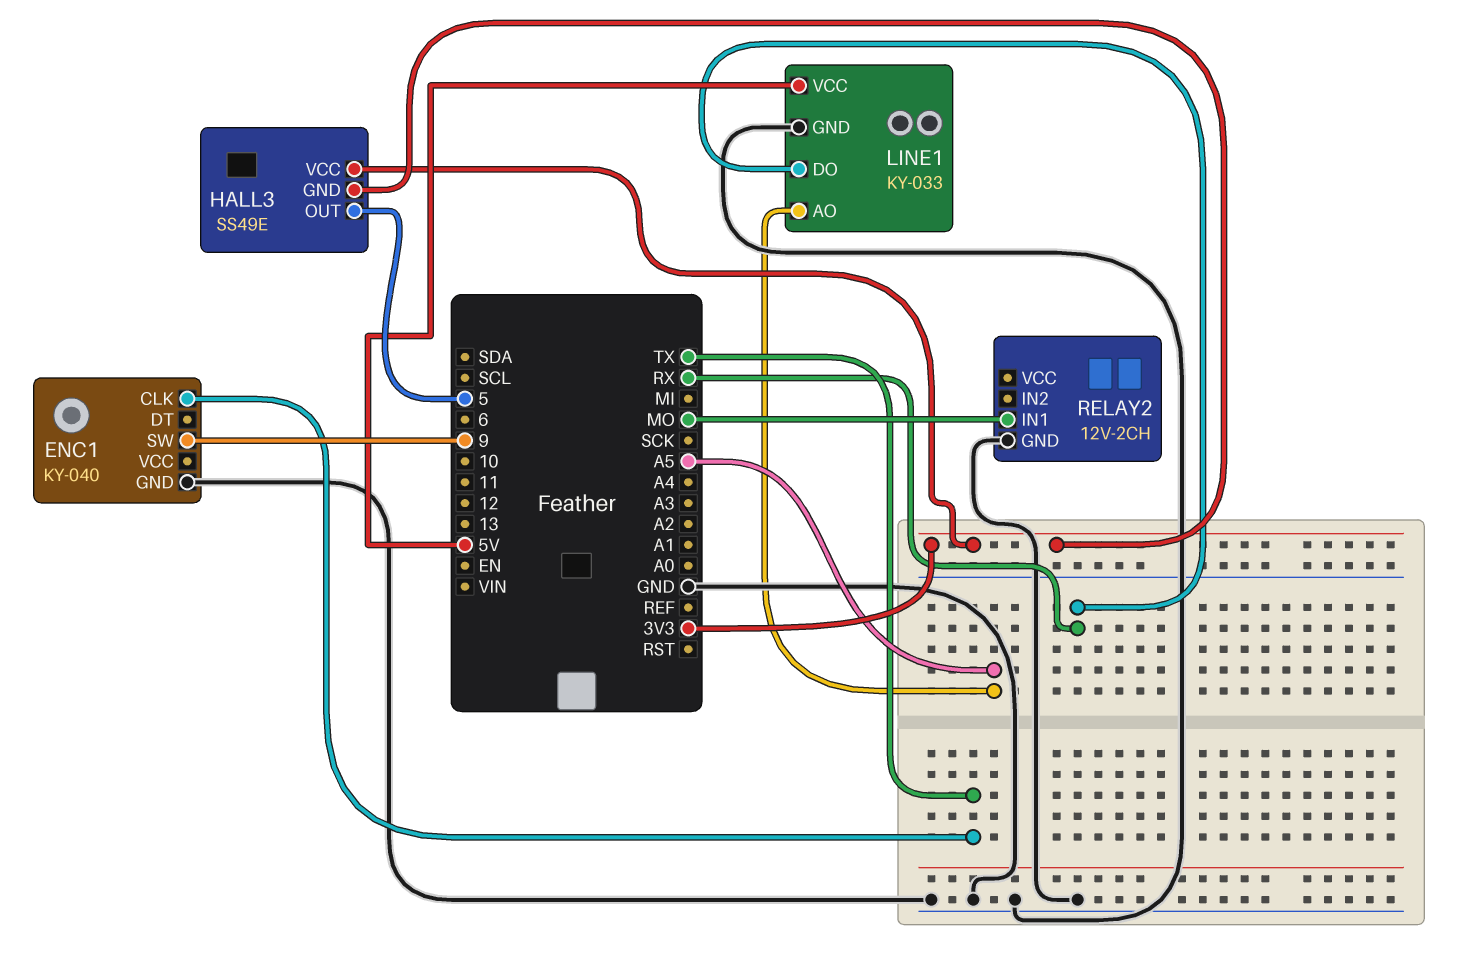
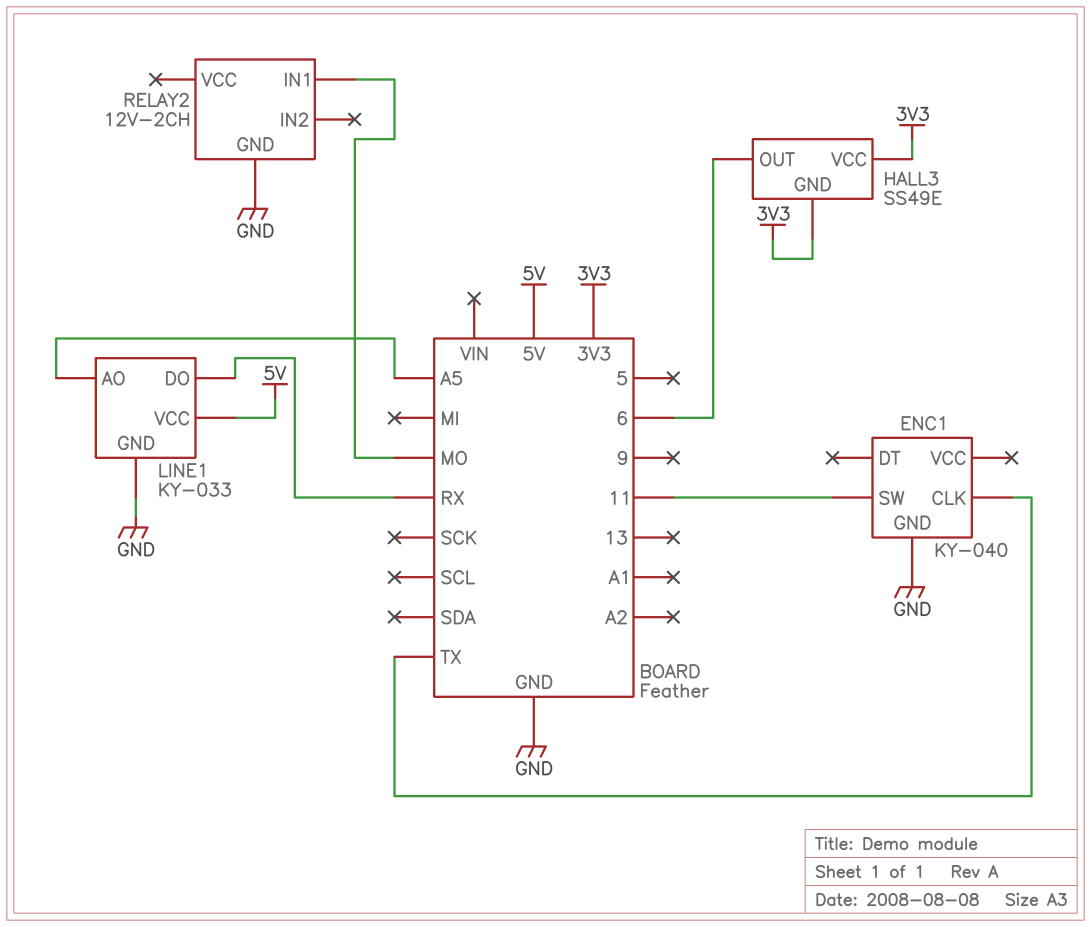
ENC1 pin SW: 9 -> 11
HALL3 pin OUT: 5 -> 6

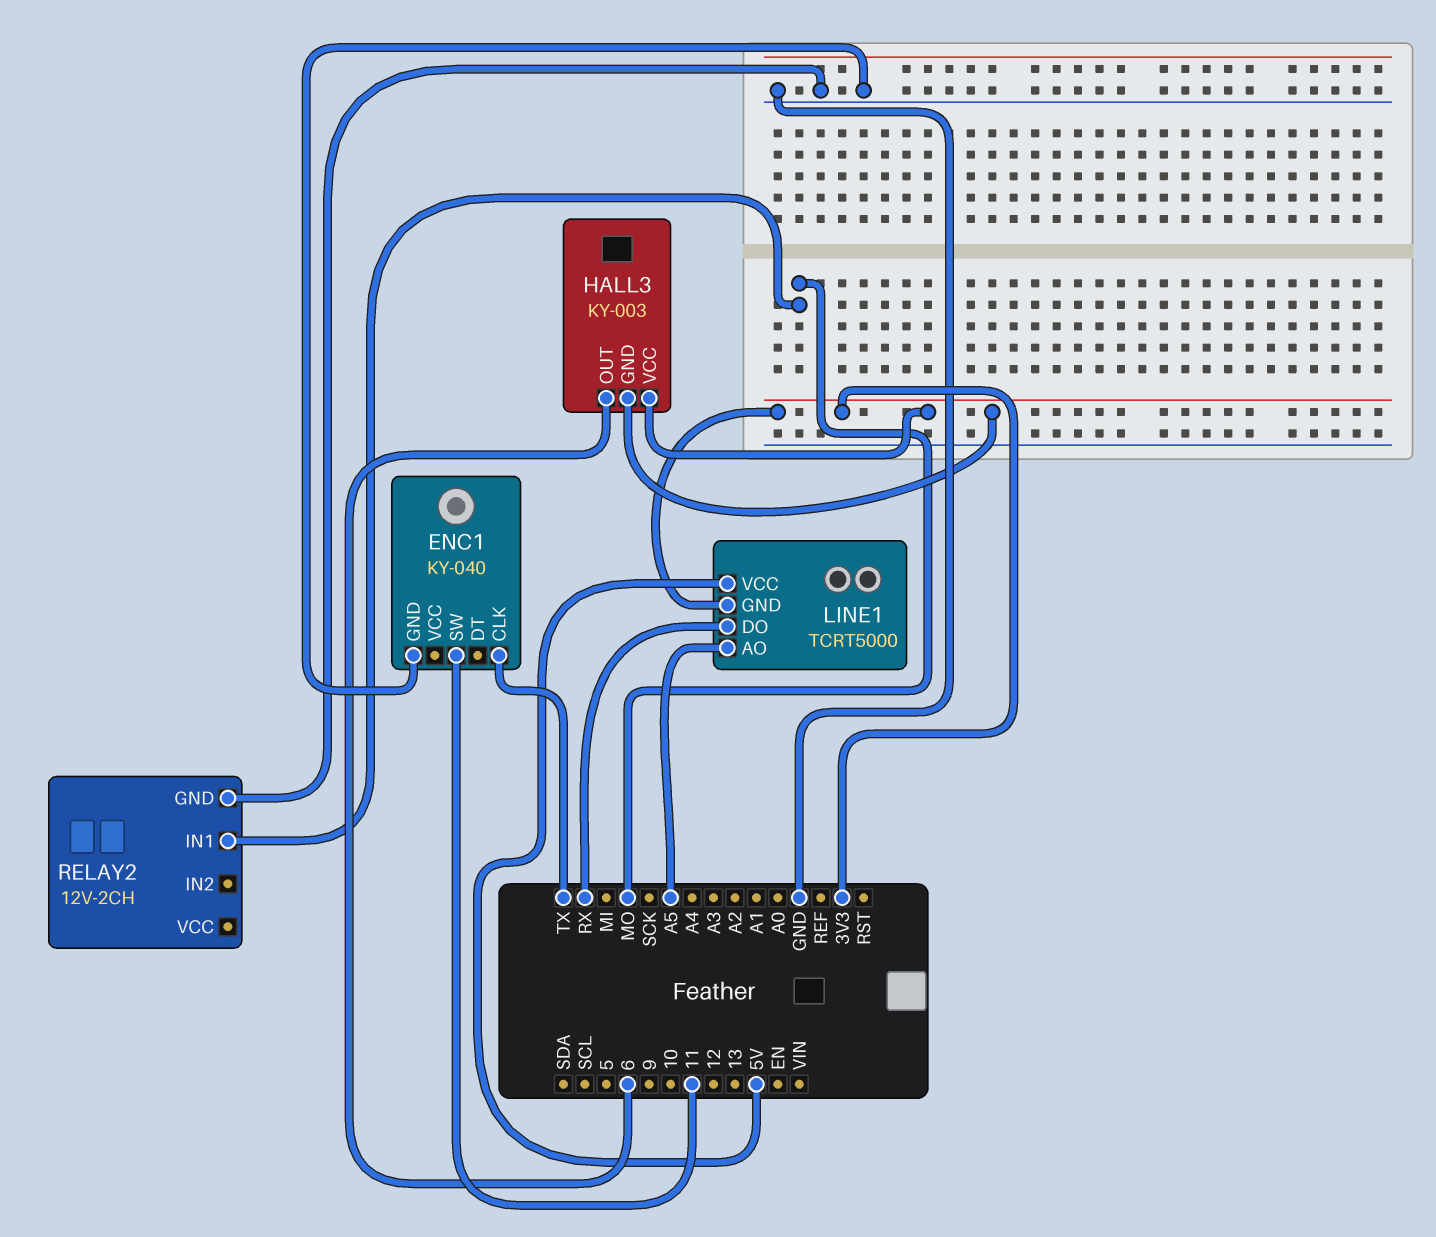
HALL3: SS49E -> KY-003
LINE1: KY-033 -> TCRT5000
LINE1 pin GND: GND -> 3V3

